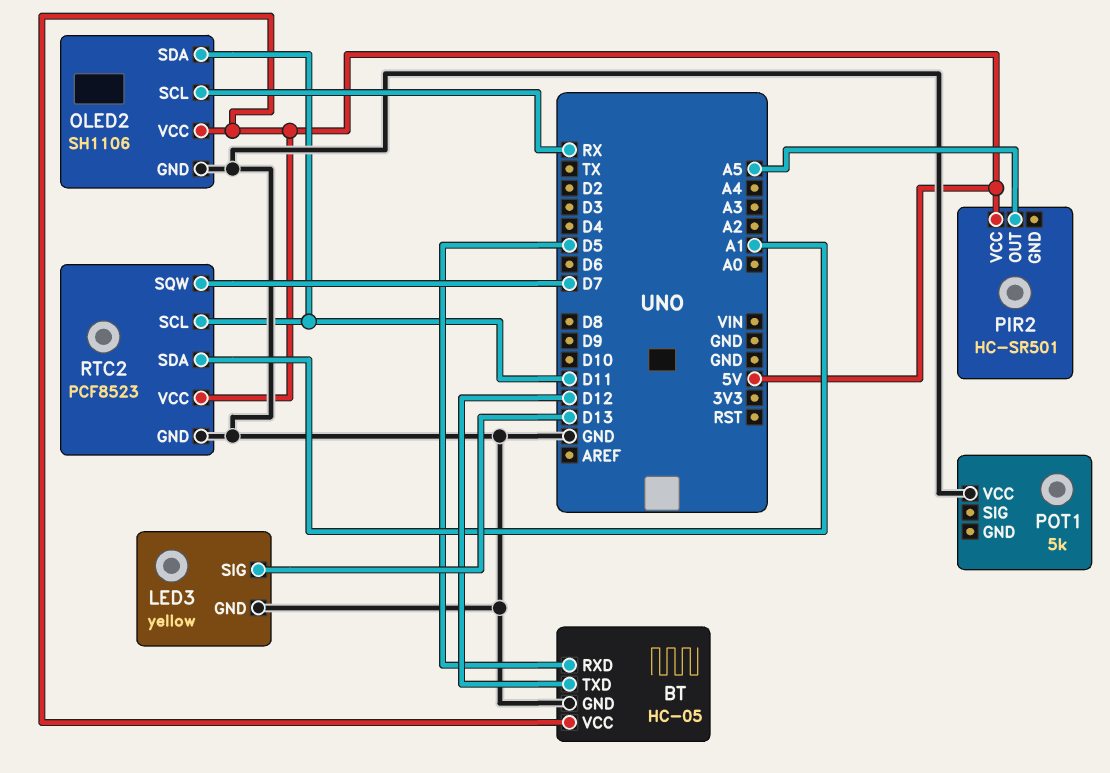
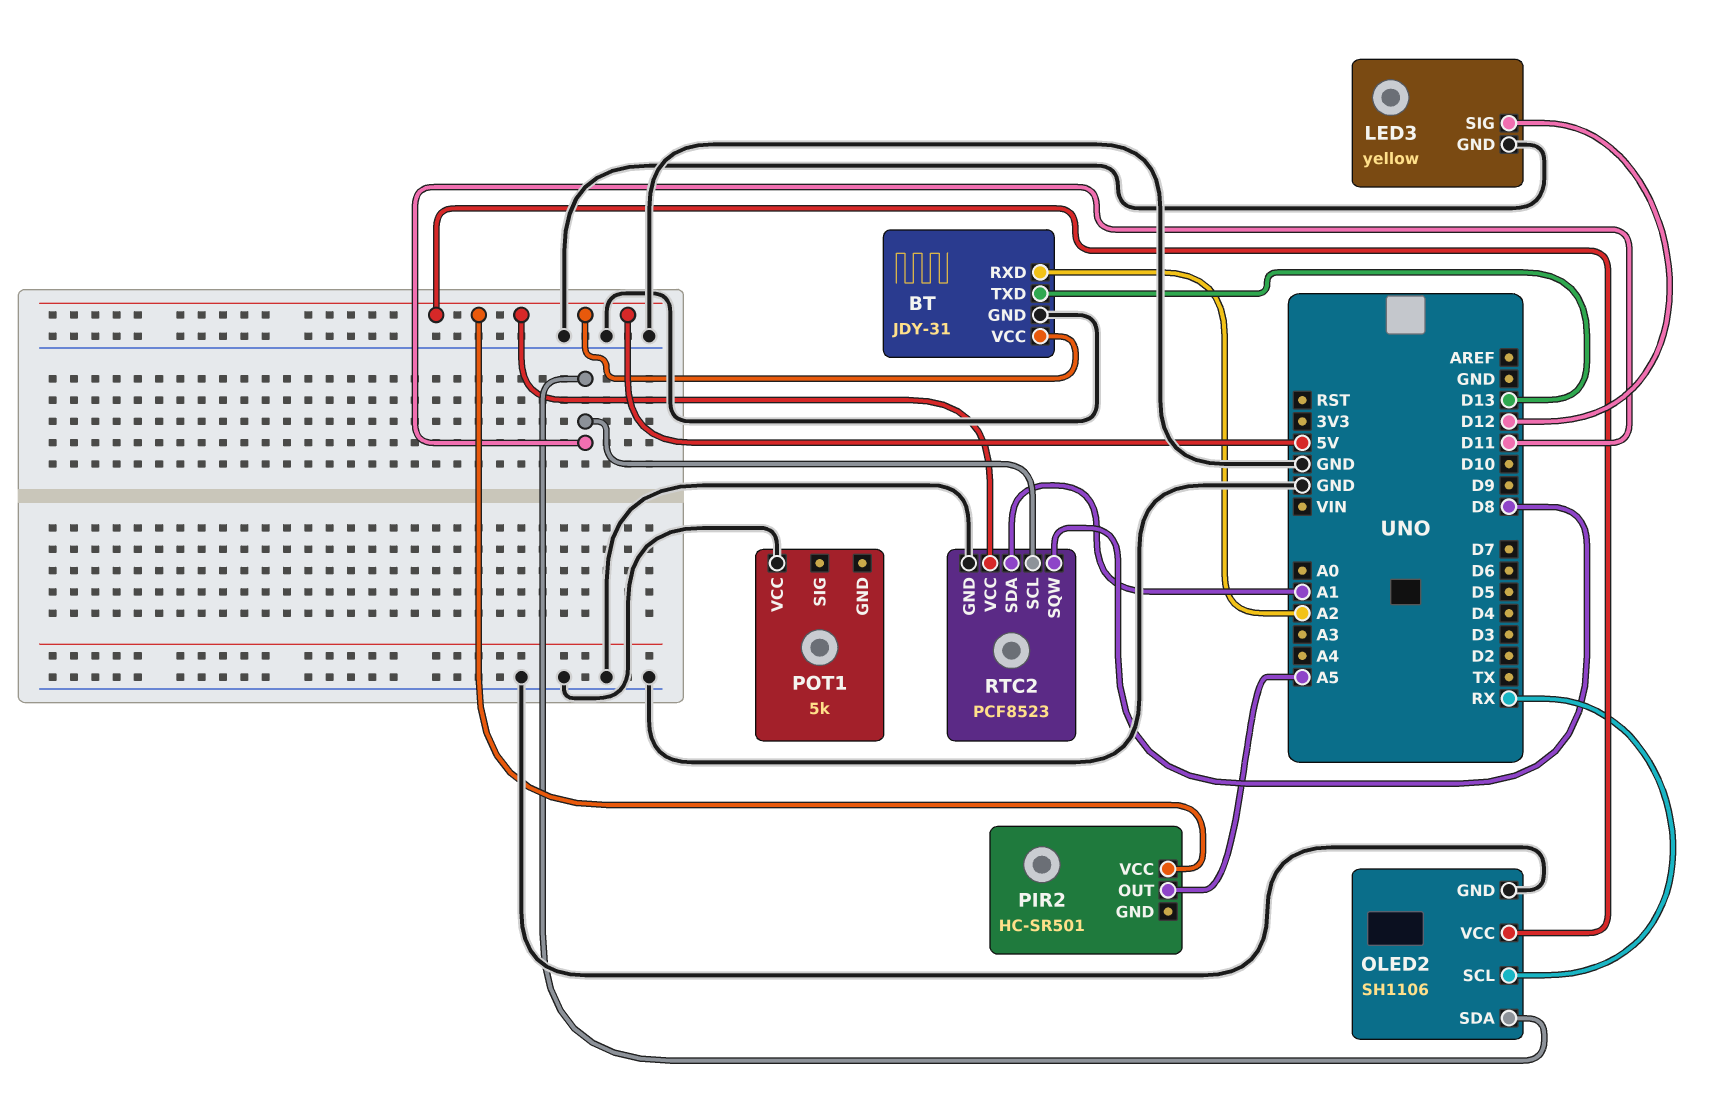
BT: HC-05 -> JDY-31
BT pin RXD: D5 -> A2
BT pin TXD: D12 -> D13
LED3 pin SIG: D13 -> D12
RTC2 pin SQW: D7 -> D8

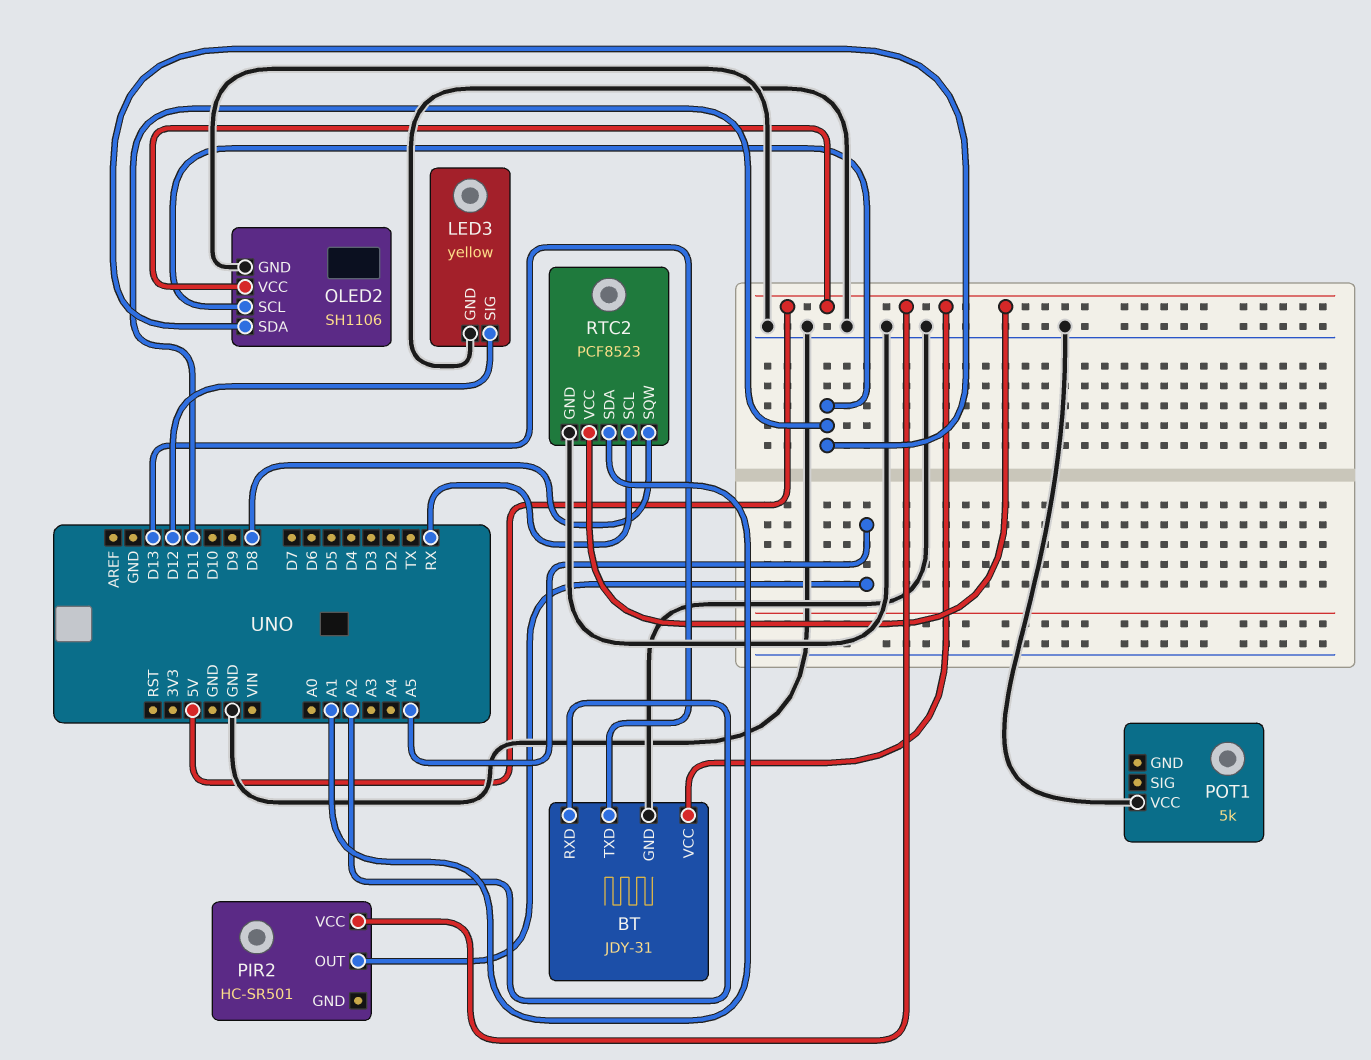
OLED2 pin SCL: RX -> D11
RTC2 pin SCL: D11 -> RX

